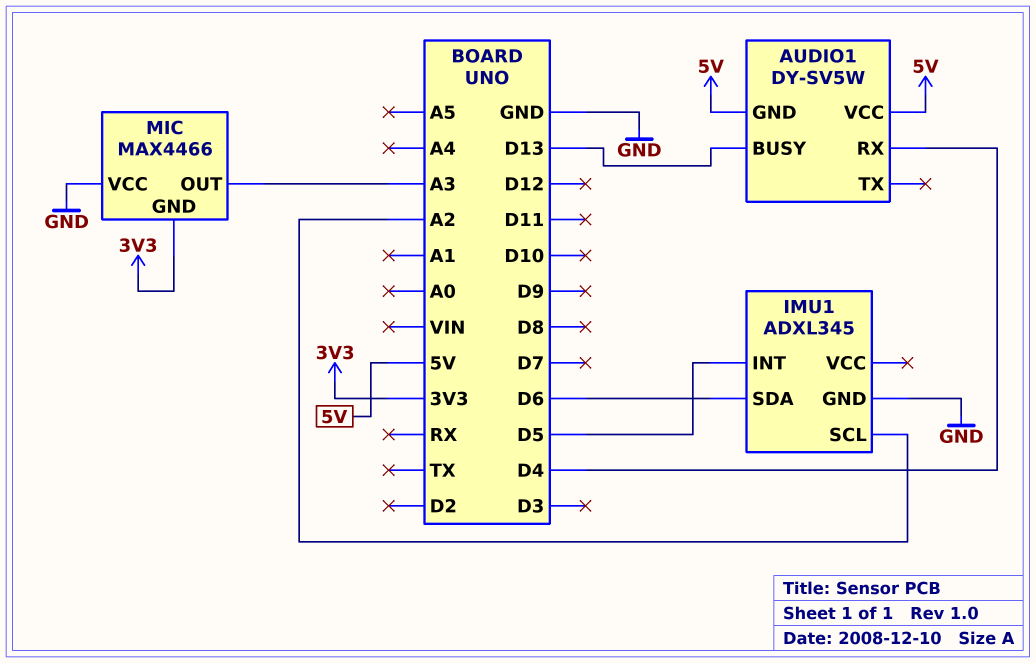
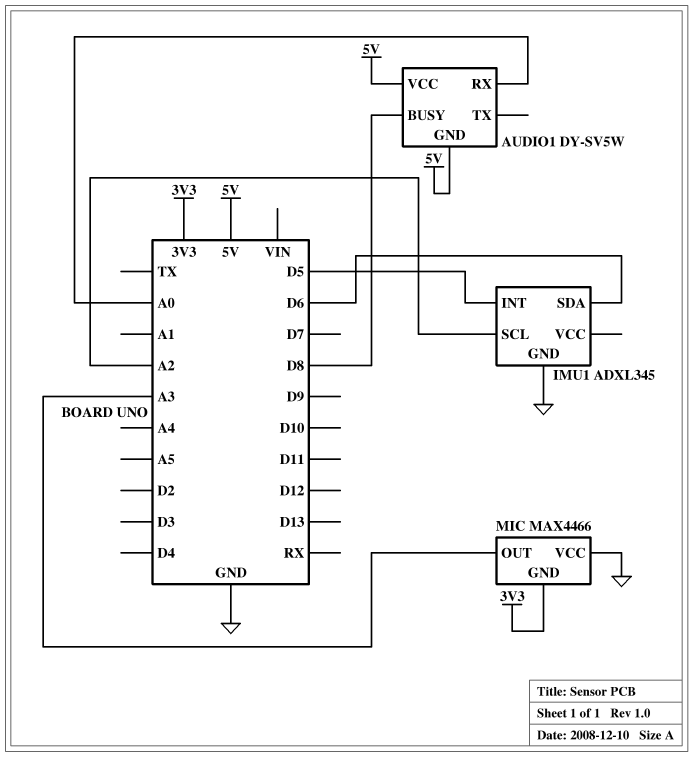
AUDIO1 pin BUSY: D13 -> D8
AUDIO1 pin RX: D4 -> A0

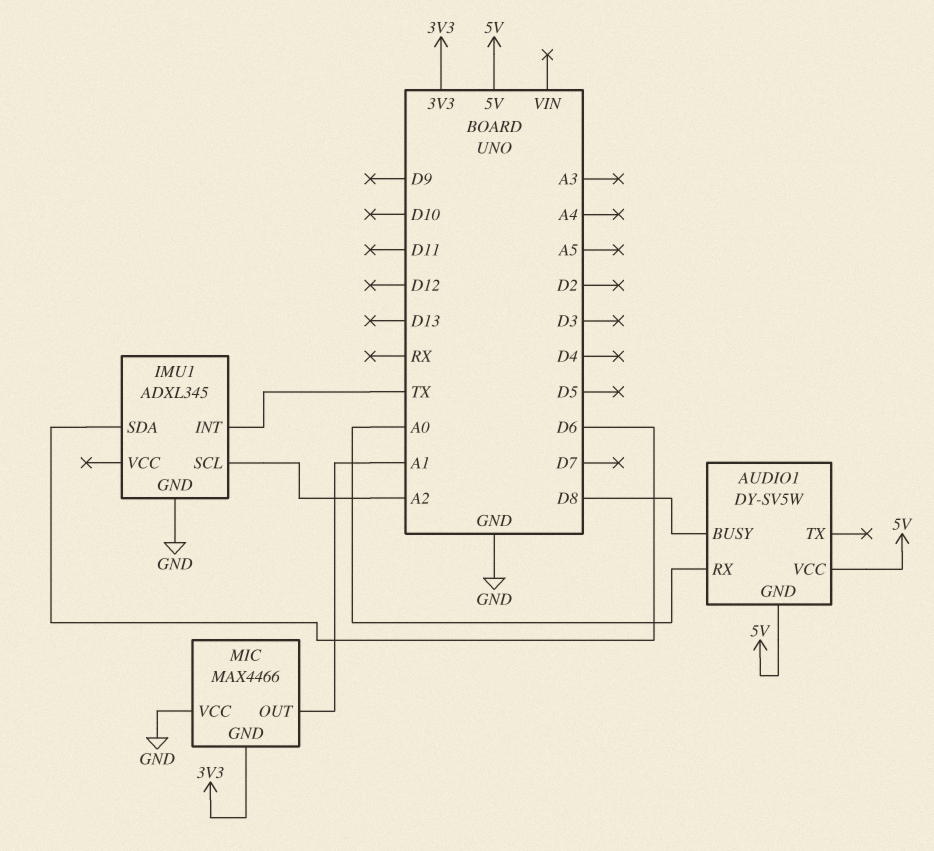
IMU1 pin INT: D5 -> TX
MIC pin OUT: A3 -> A1

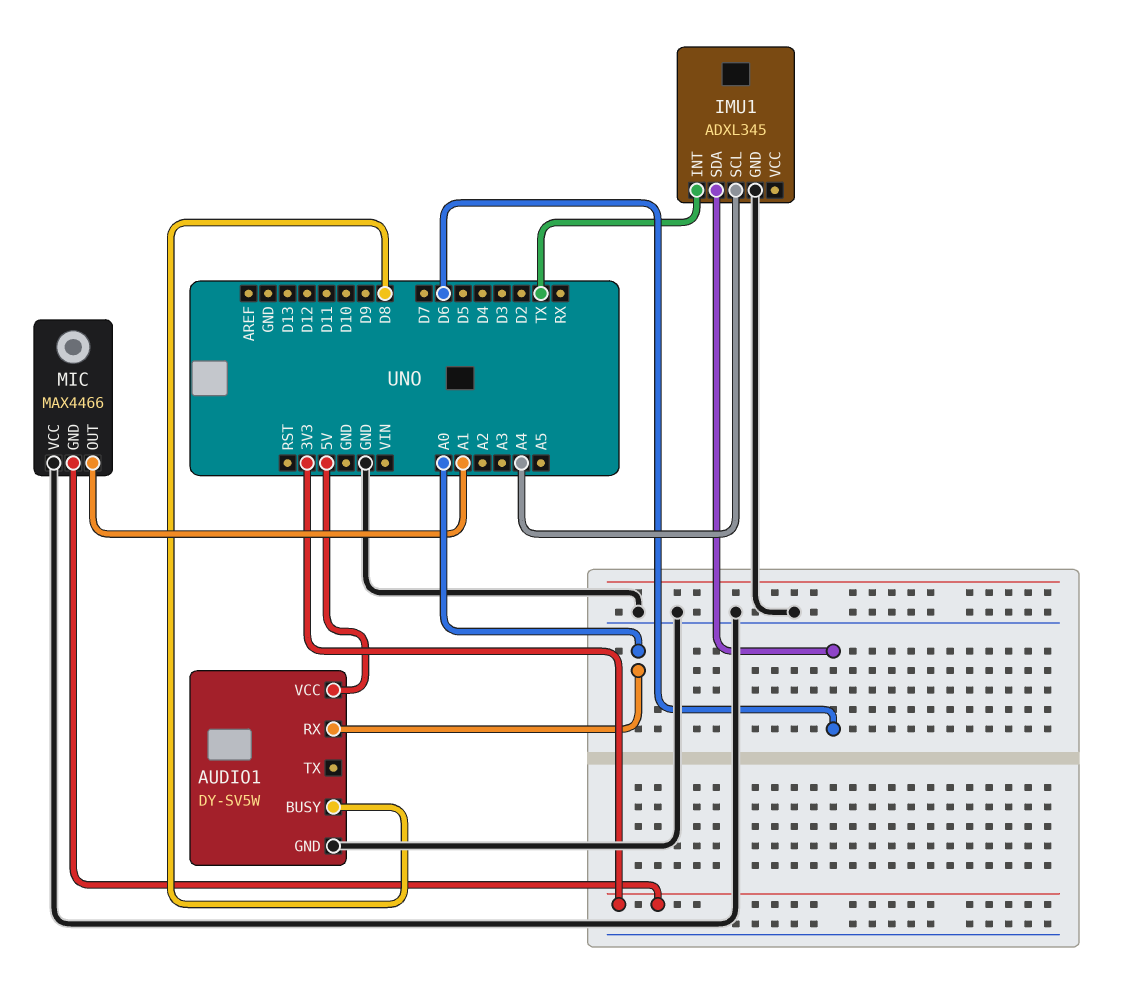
AUDIO1 pin GND: 5V -> GND
IMU1 pin SCL: A2 -> A4

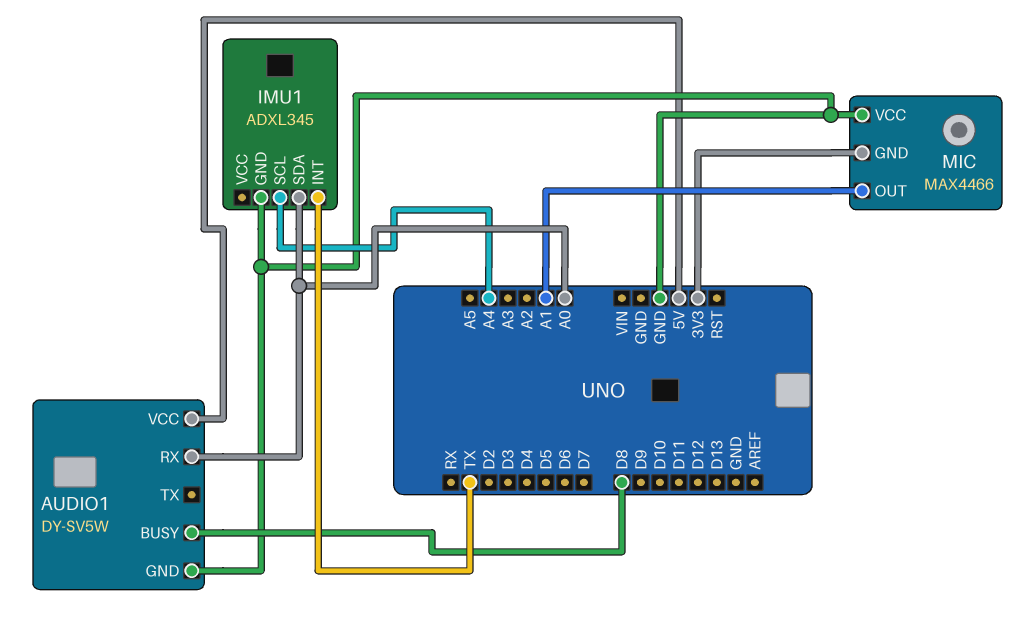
IMU1 pin SDA: D6 -> A0

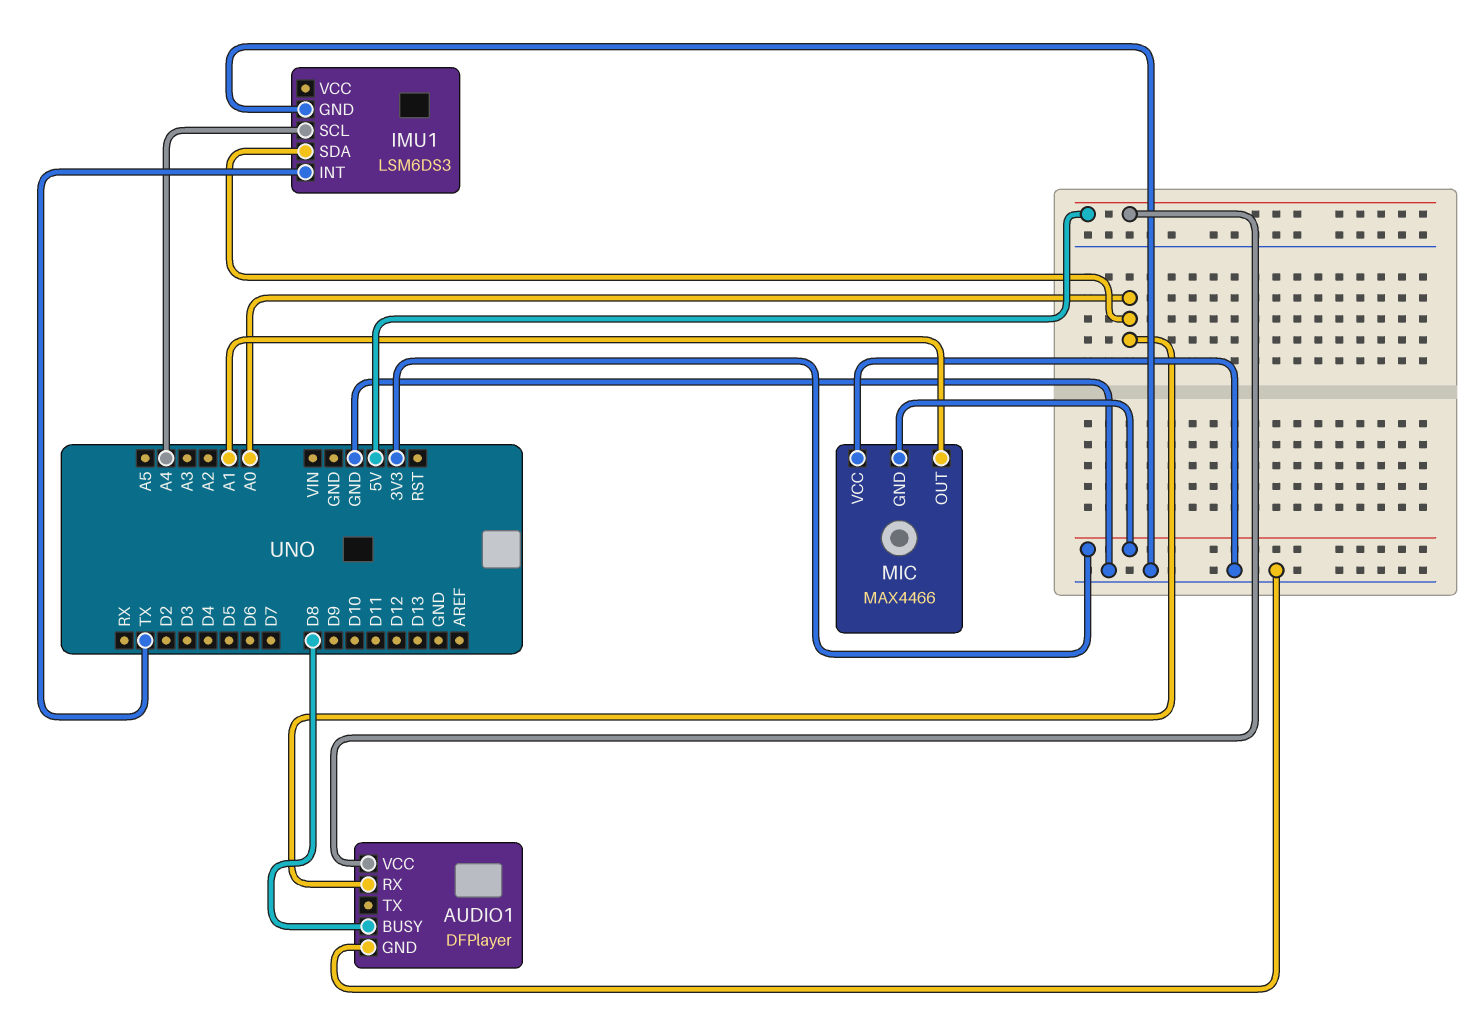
AUDIO1: DY-SV5W -> DFPlayer
IMU1: ADXL345 -> LSM6DS3

